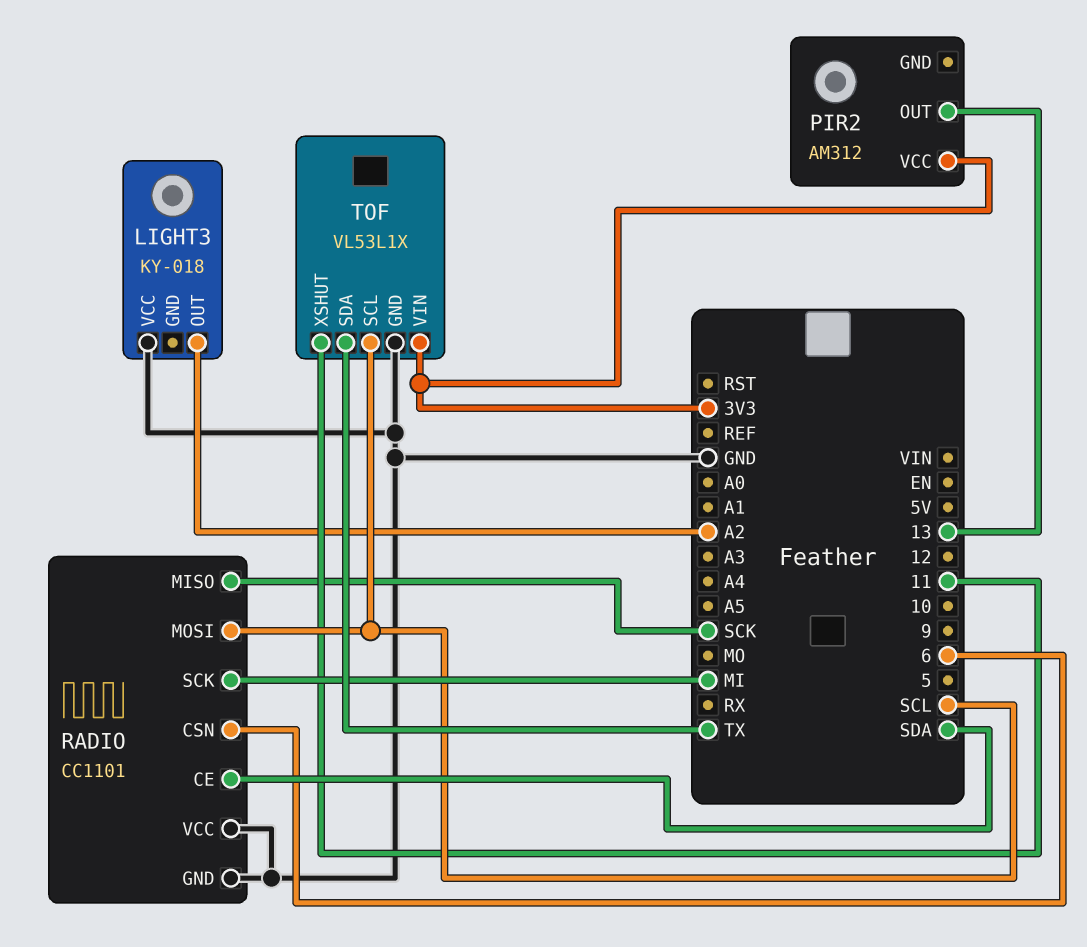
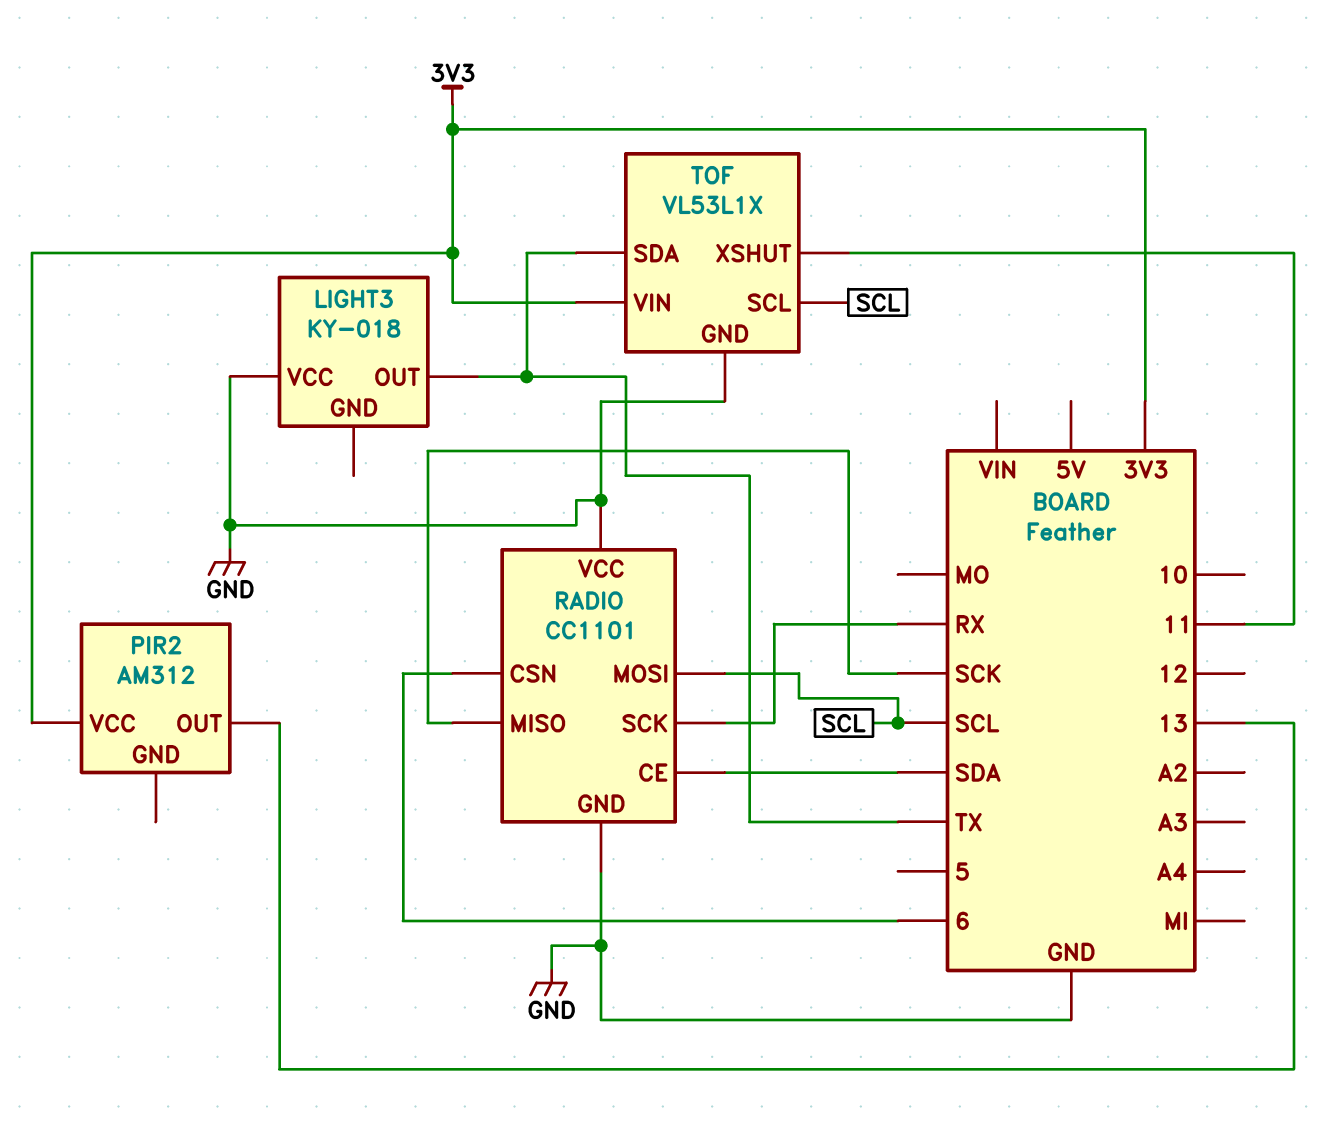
LIGHT3 pin OUT: A2 -> TX
RADIO pin SCK: MI -> RX

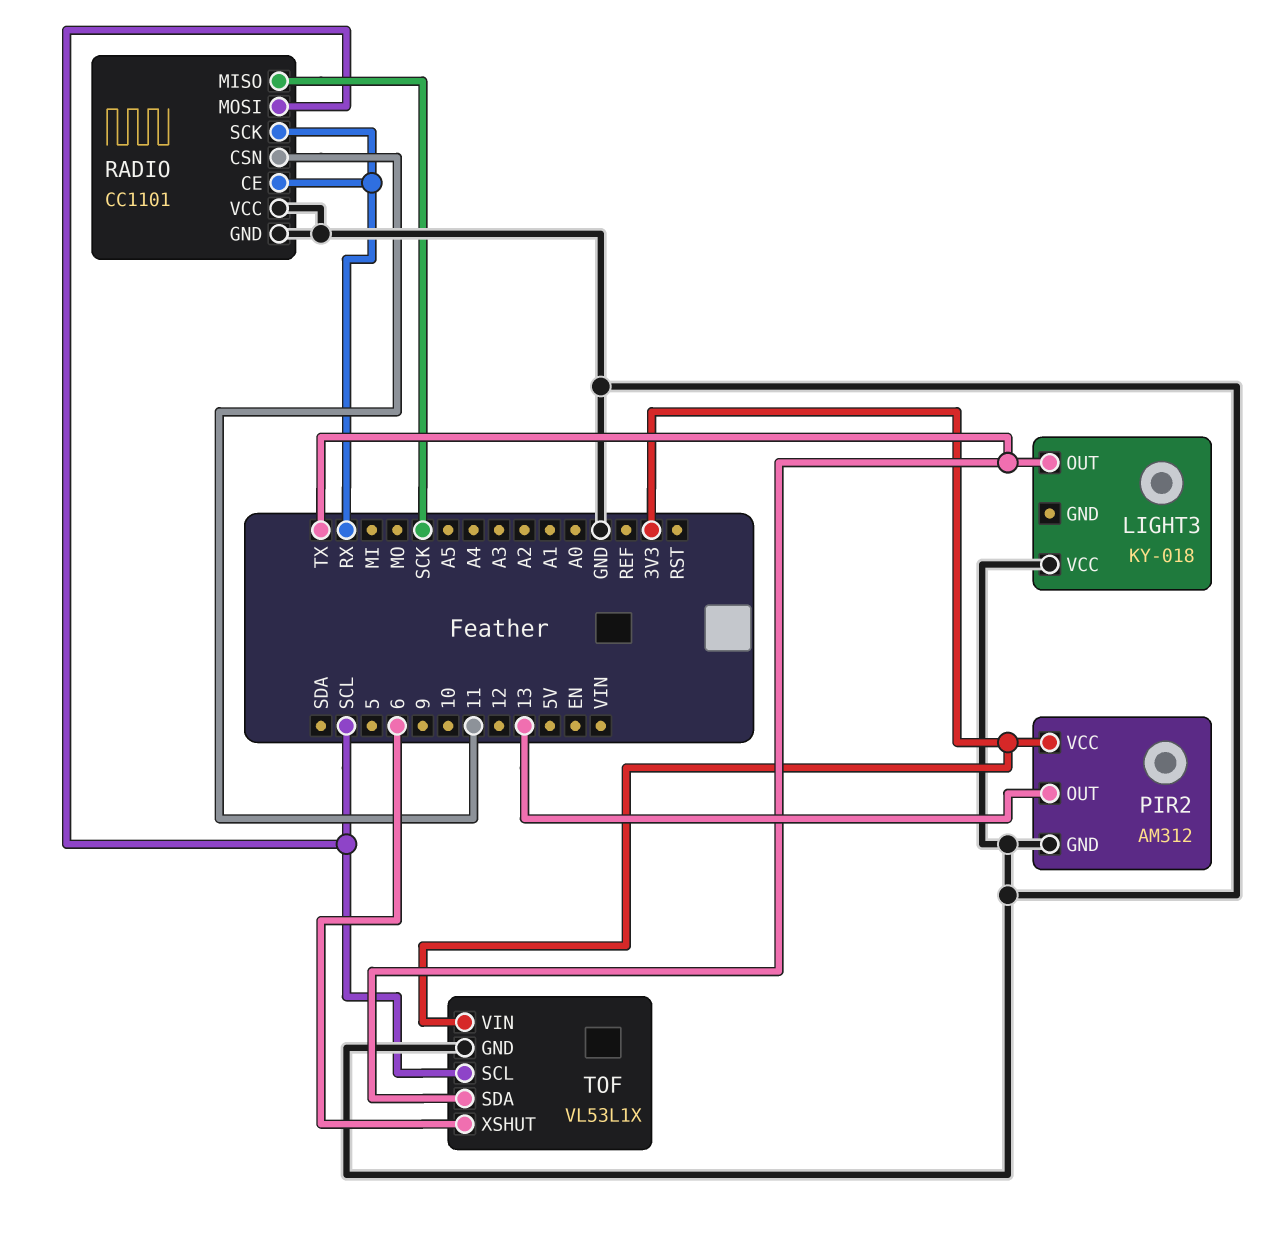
PIR2 pin GND: none -> GND
RADIO pin CE: SDA -> RX
RADIO pin CSN: 6 -> 11
TOF pin XSHUT: 11 -> 6

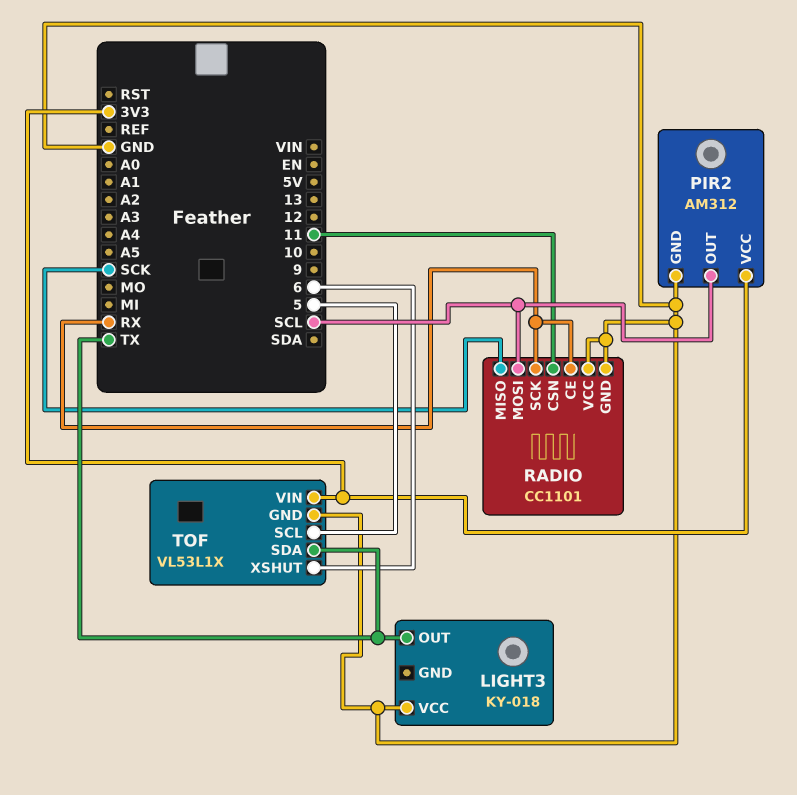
PIR2 pin OUT: 13 -> SCL
TOF pin SCL: SCL -> 5

